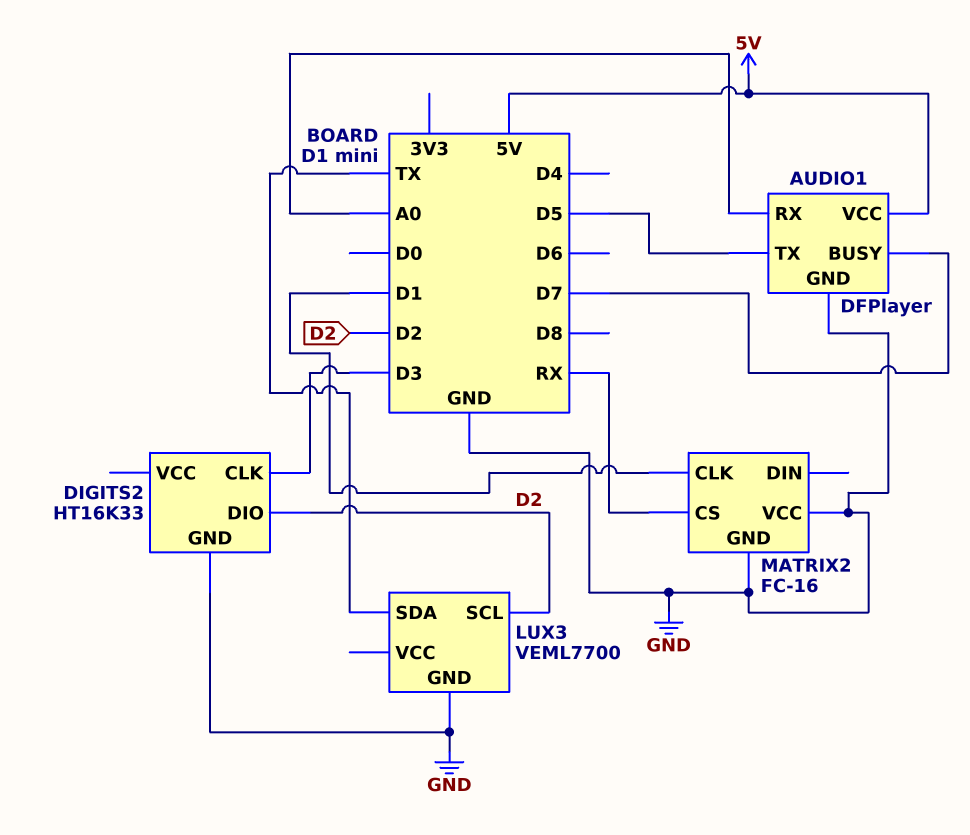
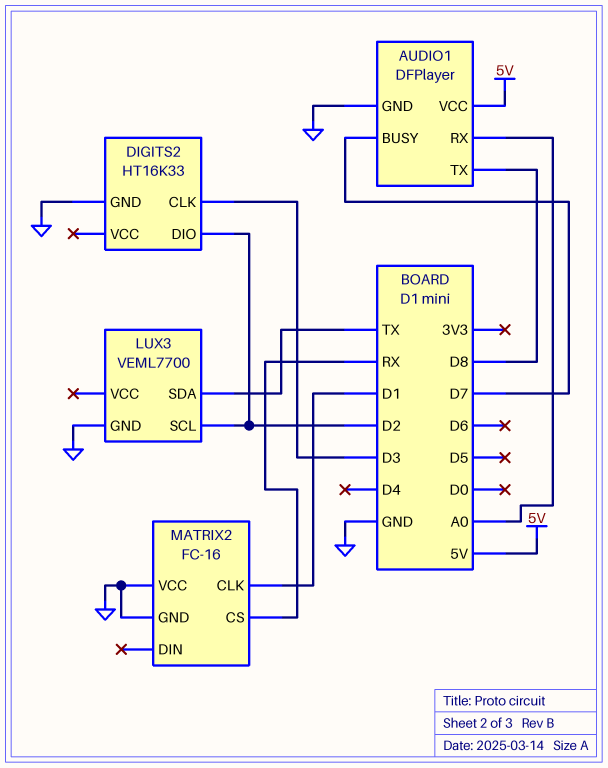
AUDIO1 pin TX: D5 -> D8

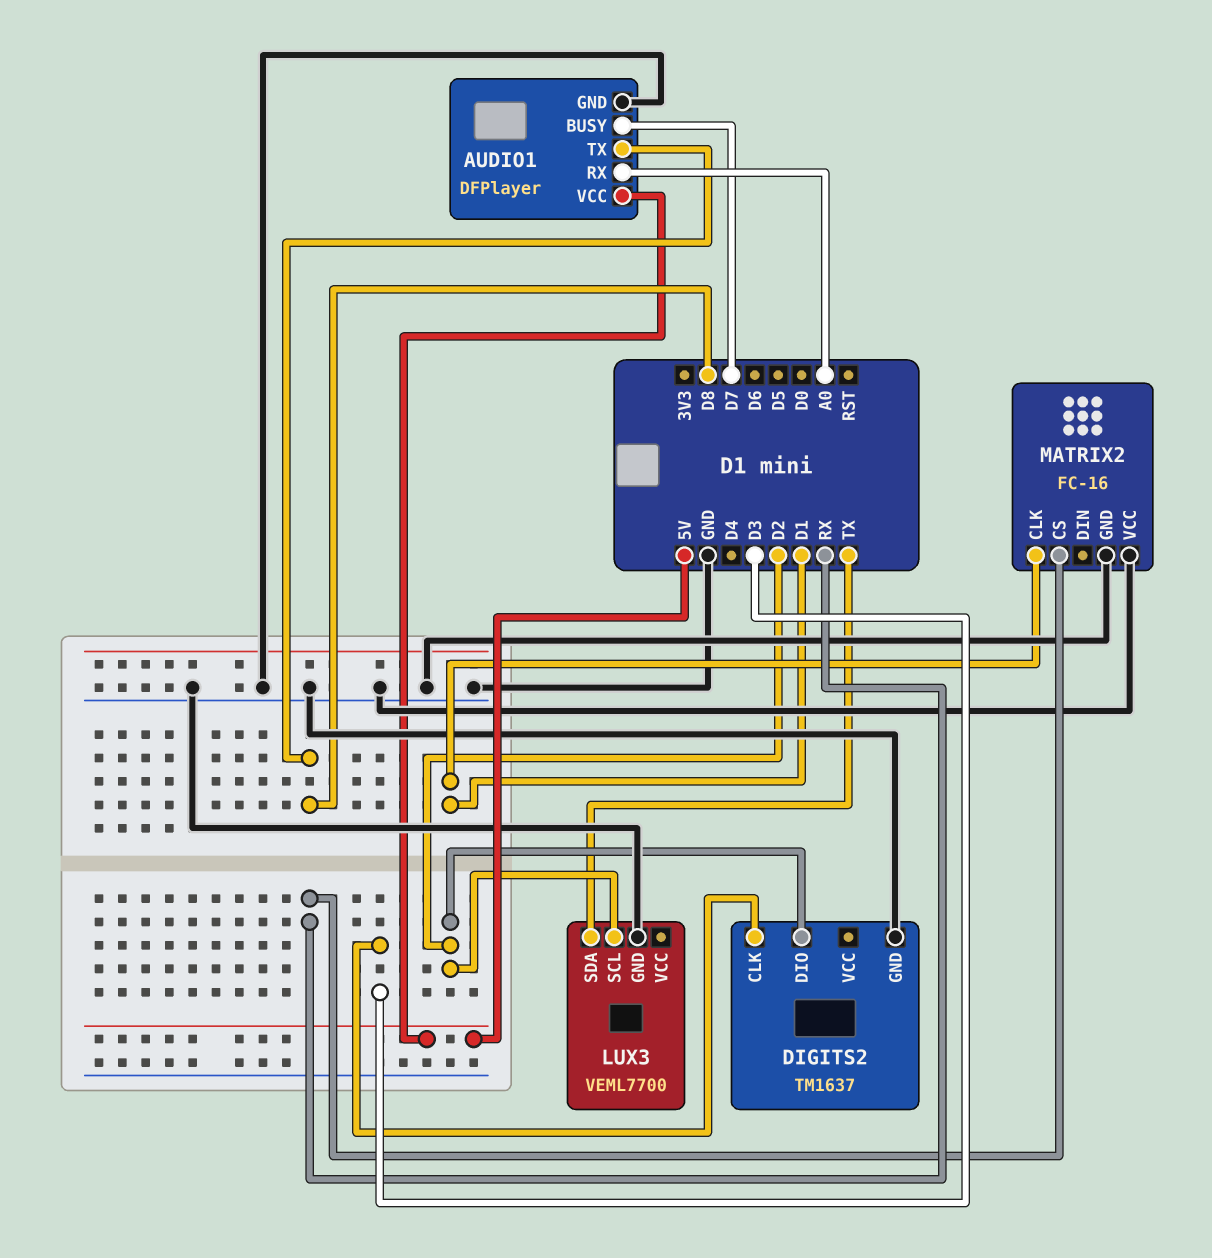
DIGITS2: HT16K33 -> TM1637

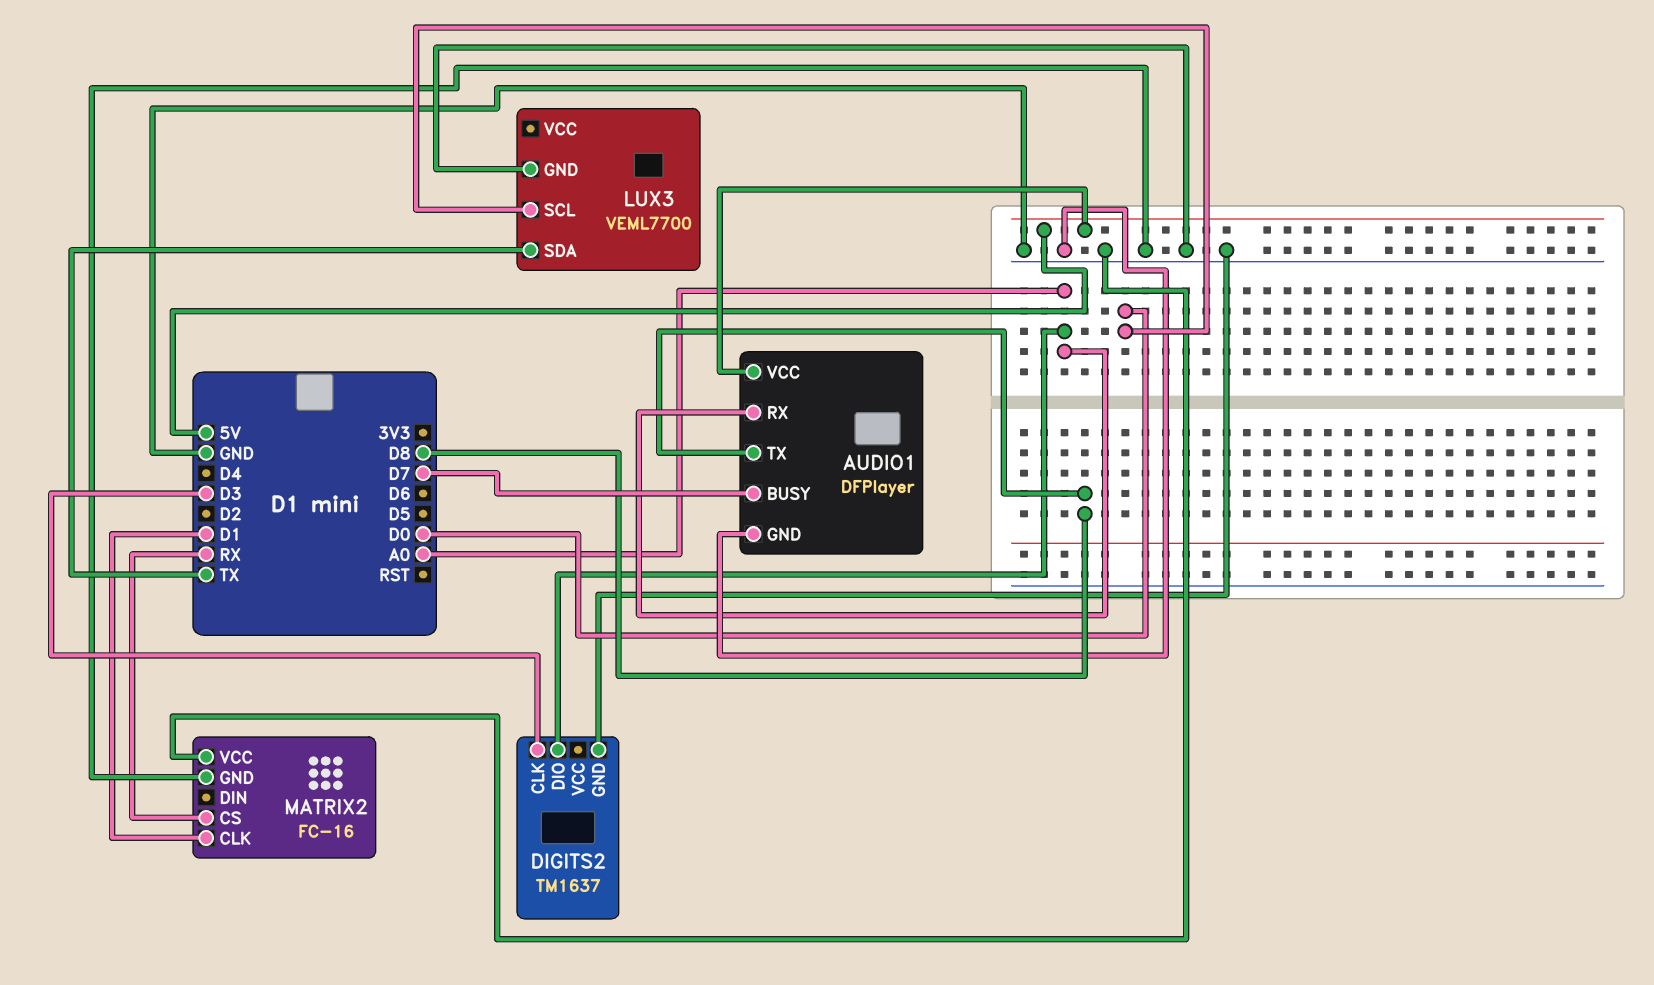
DIGITS2 pin DIO: D2 -> A0
LUX3 pin SCL: D2 -> D0

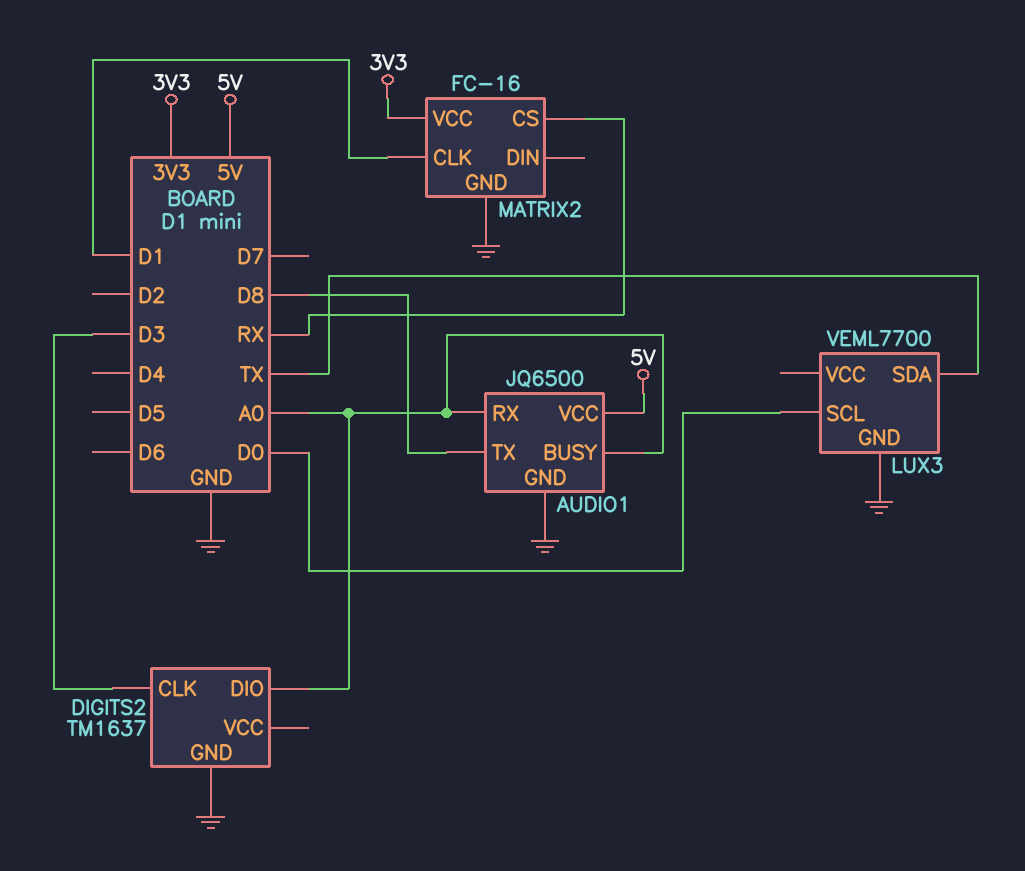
AUDIO1: DFPlayer -> JQ6500
AUDIO1 pin BUSY: D7 -> A0
MATRIX2 pin VCC: GND -> 3V3

